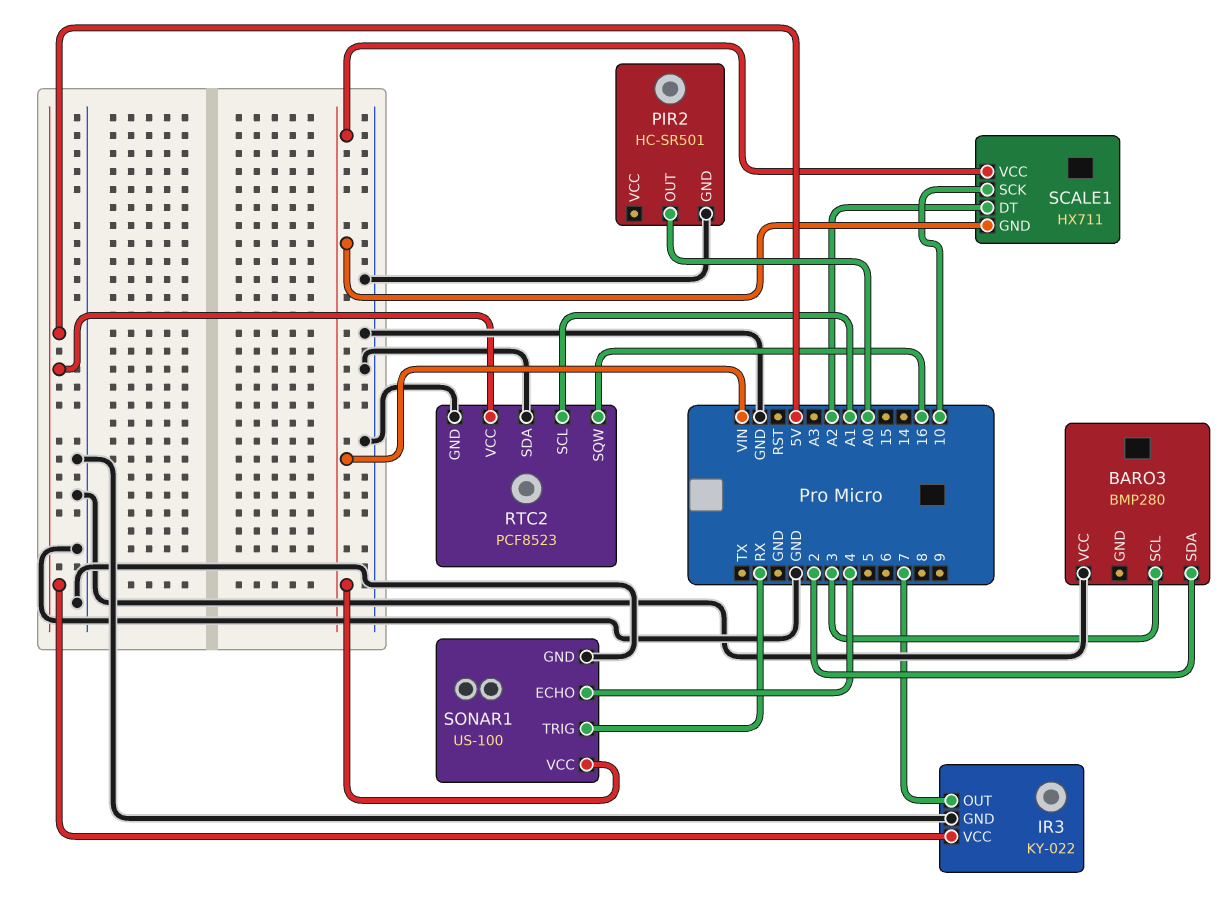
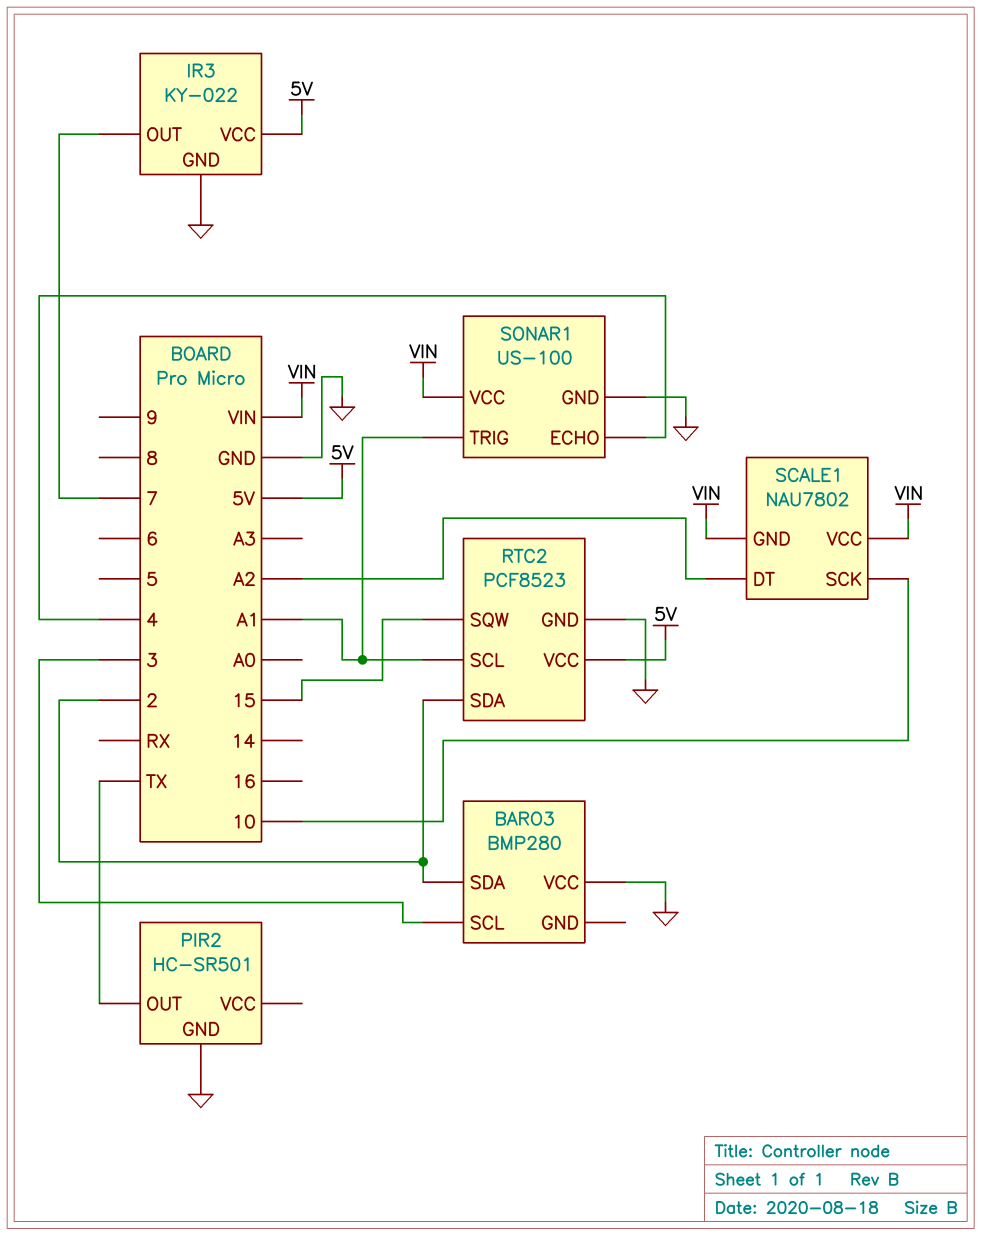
PIR2 pin OUT: A0 -> TX
RTC2 pin SDA: GND -> 2
RTC2 pin SQW: 16 -> 15
SCALE1: HX711 -> NAU7802
SONAR1 pin TRIG: RX -> A1

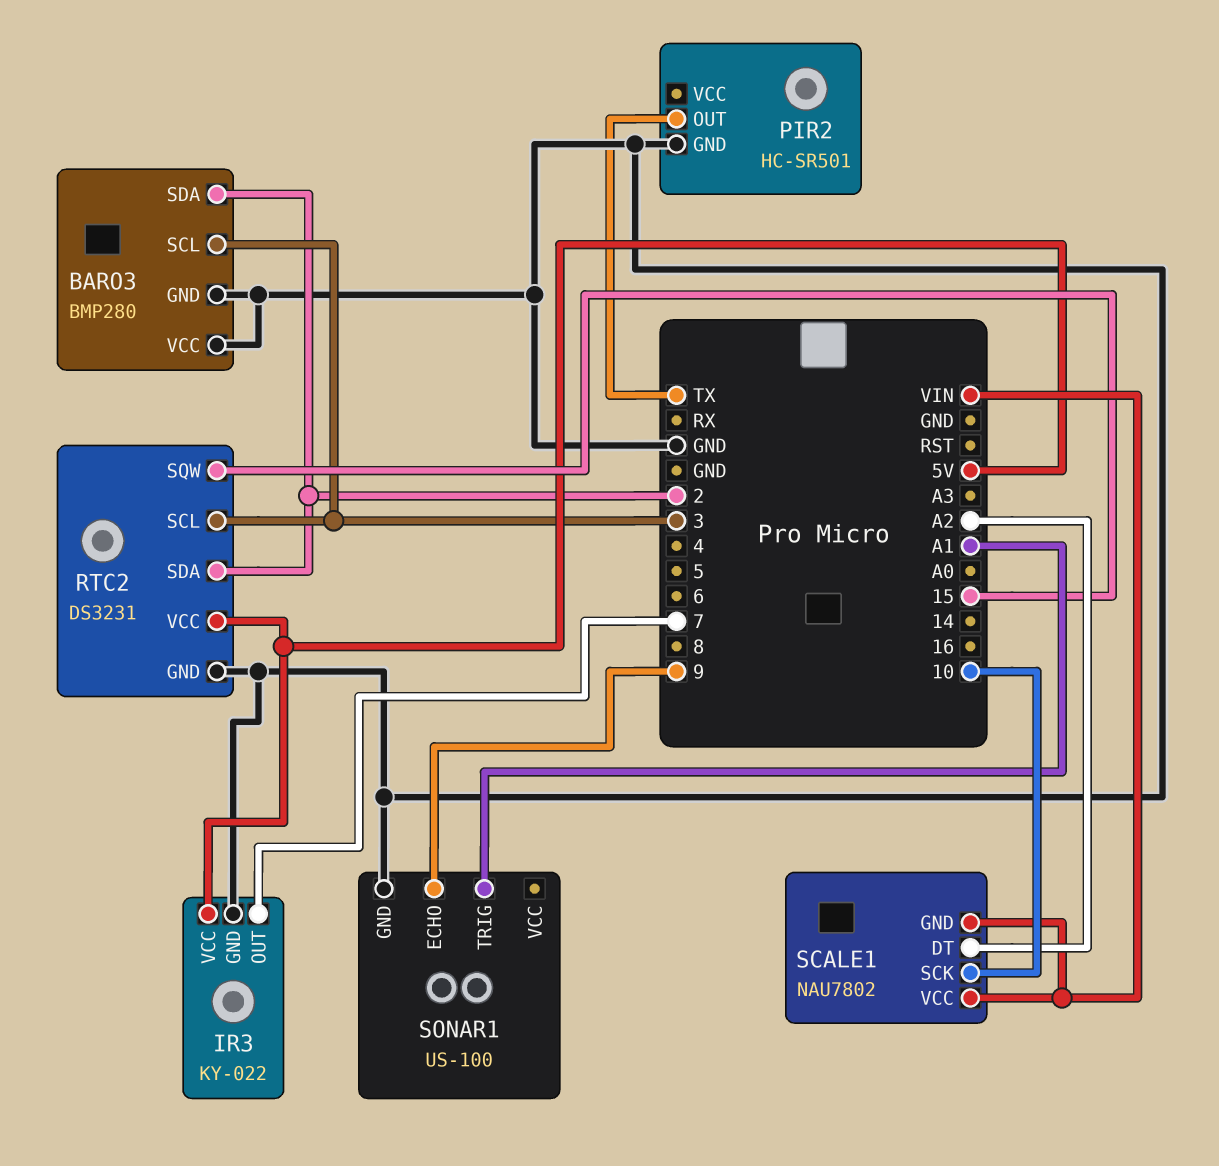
BARO3 pin GND: none -> GND
RTC2: PCF8523 -> DS3231
RTC2 pin SCL: A1 -> 3
SONAR1 pin ECHO: 4 -> 9
SONAR1 pin VCC: VIN -> none

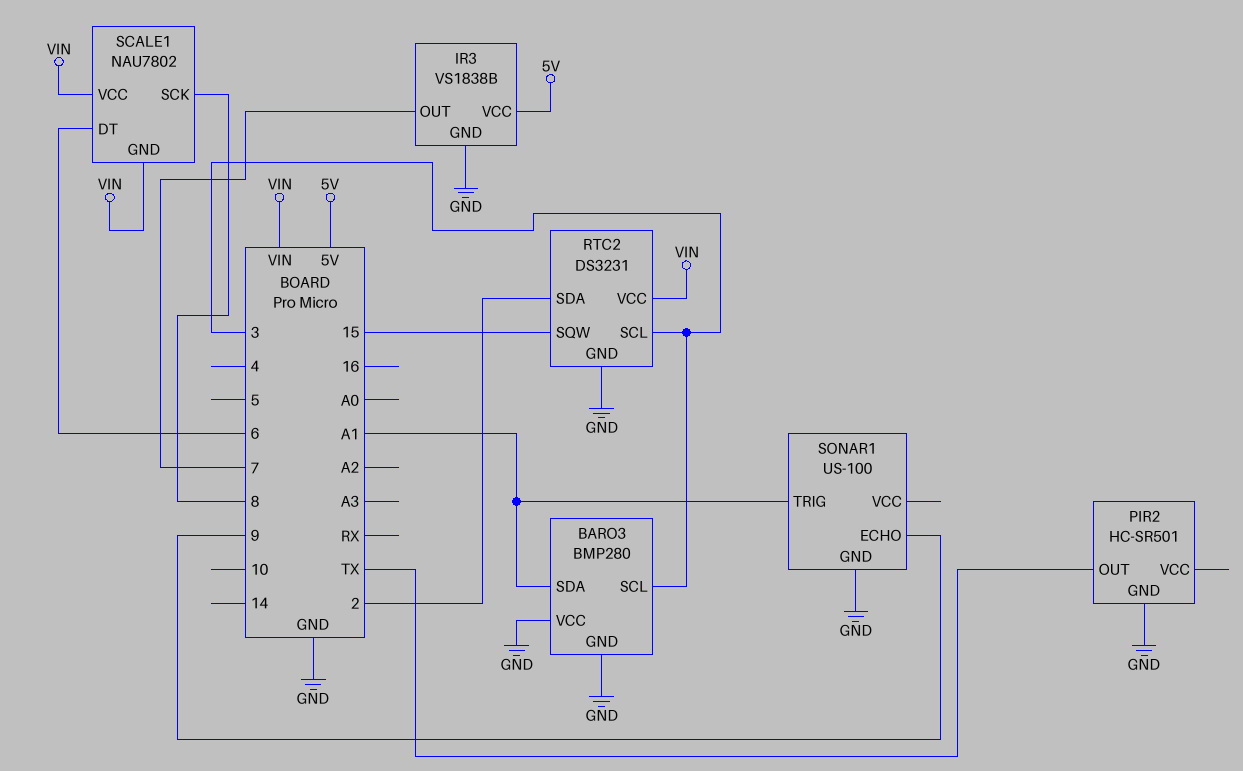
BARO3 pin SDA: 2 -> A1
IR3: KY-022 -> VS1838B
RTC2 pin VCC: 5V -> VIN
SCALE1 pin DT: A2 -> 6
SCALE1 pin SCK: 10 -> 8

